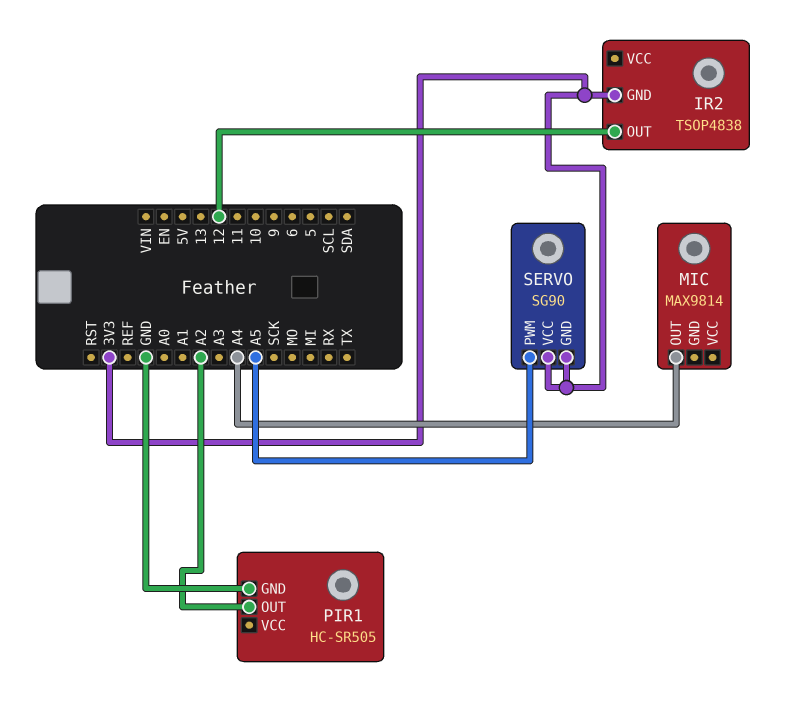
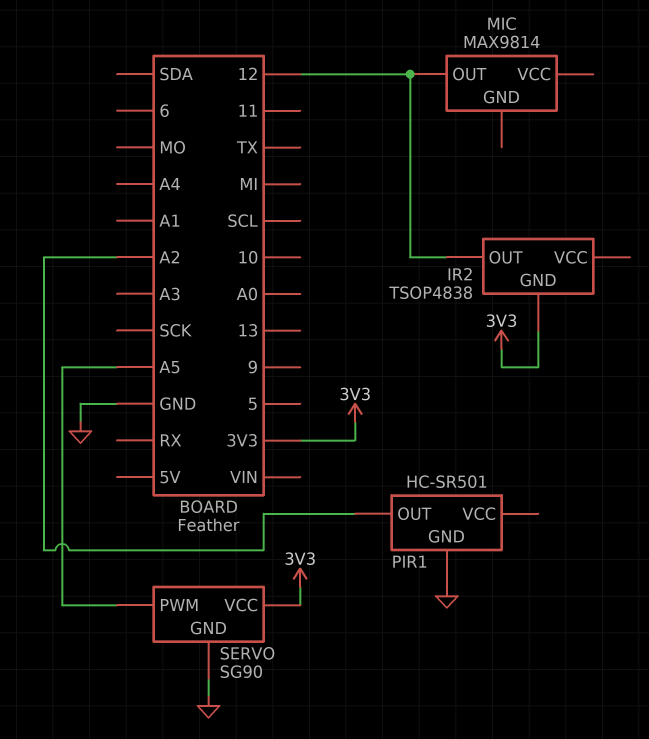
MIC pin OUT: A4 -> 12
PIR1: HC-SR505 -> HC-SR501
SERVO pin GND: 3V3 -> GND

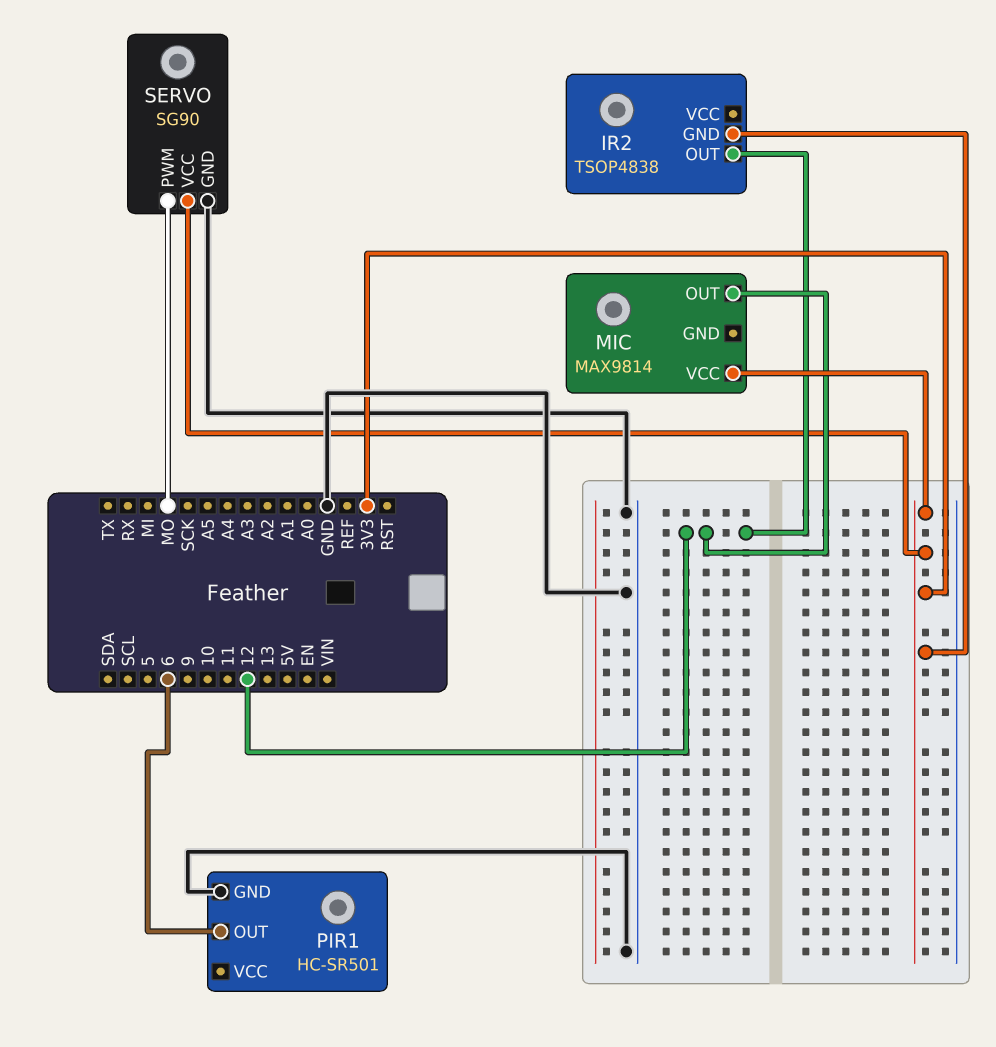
MIC pin VCC: none -> 3V3
PIR1 pin OUT: A2 -> 6
SERVO pin PWM: A5 -> MO

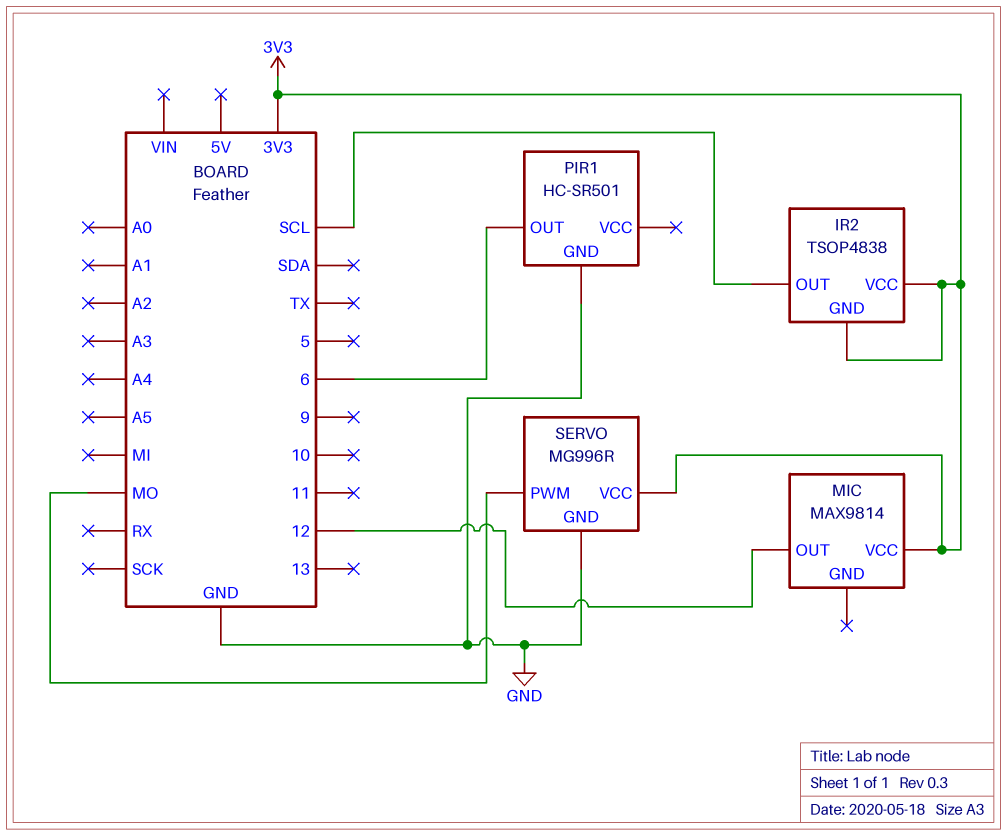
IR2 pin OUT: 12 -> SCL
IR2 pin VCC: none -> 3V3
SERVO: SG90 -> MG996R

